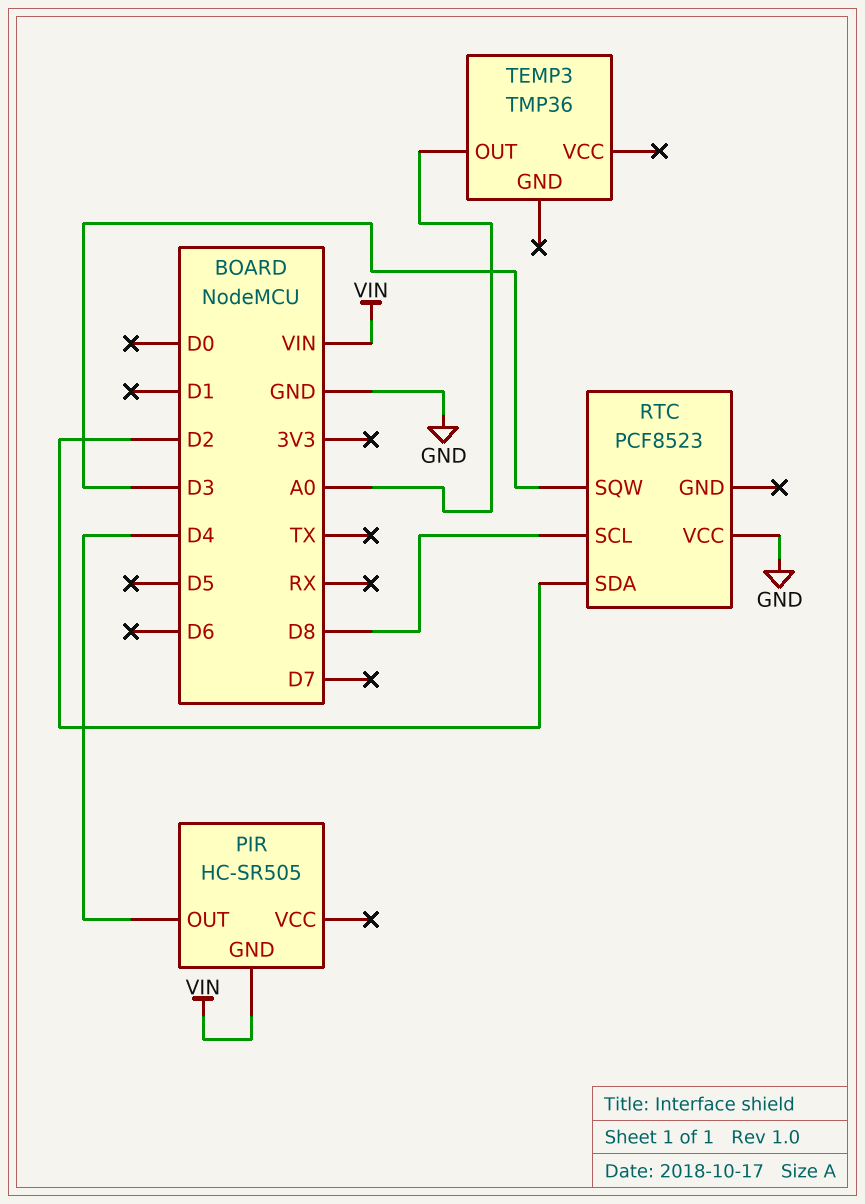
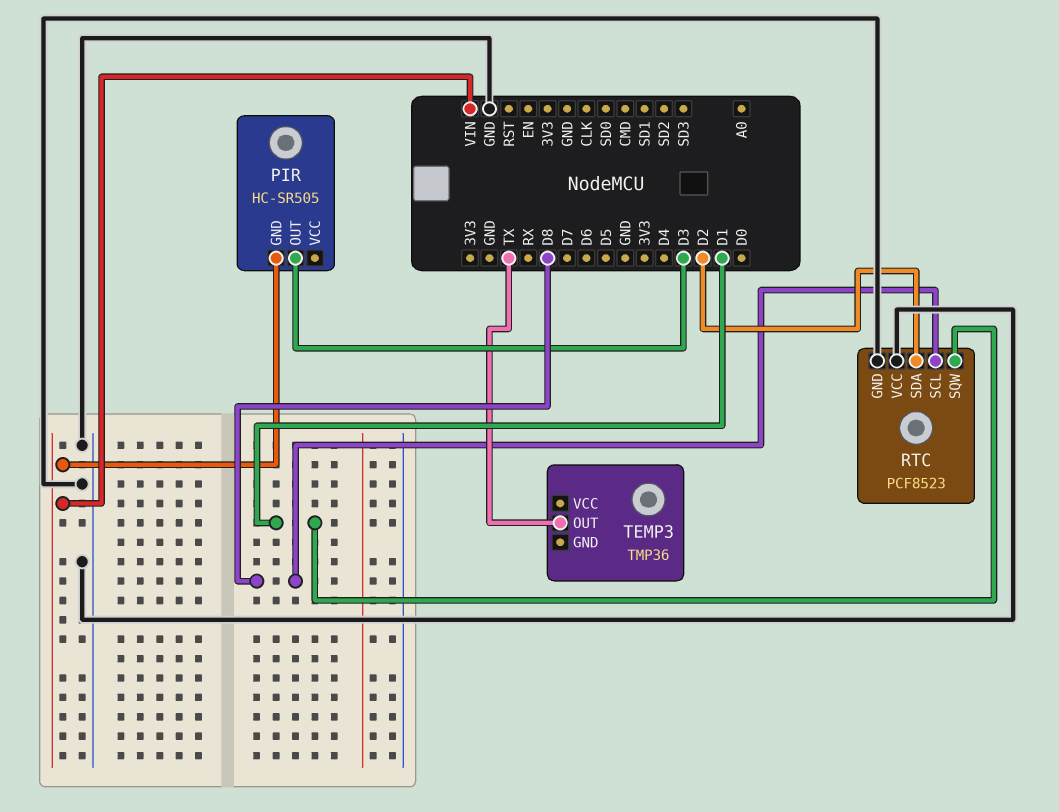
PIR pin OUT: D4 -> D3
RTC pin GND: none -> GND
RTC pin SQW: D3 -> D1
TEMP3 pin OUT: A0 -> TX

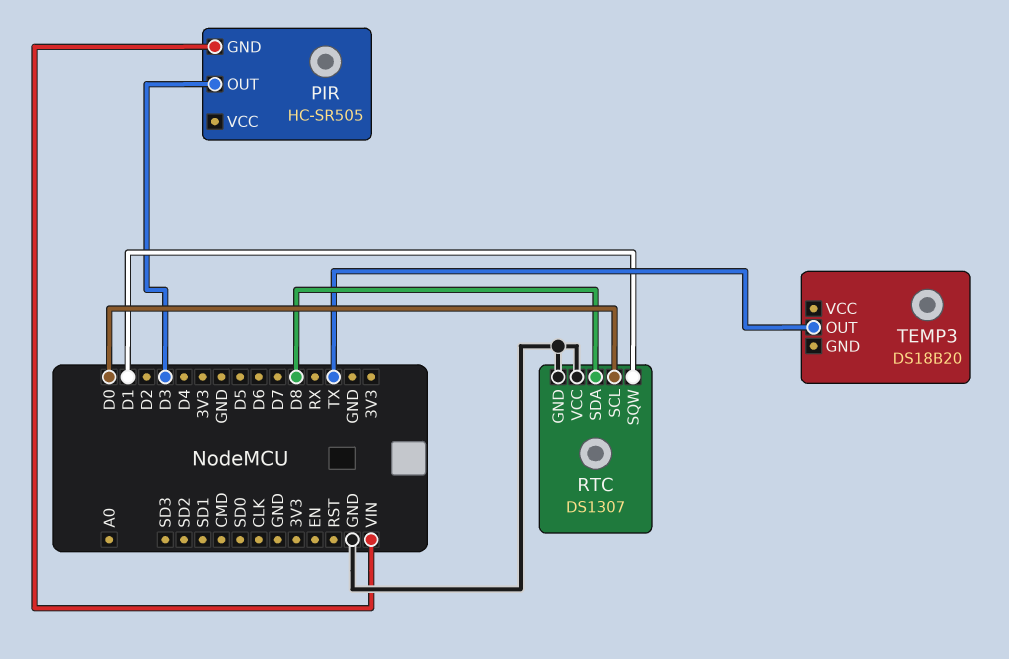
RTC: PCF8523 -> DS1307
RTC pin SCL: D8 -> D0
RTC pin SDA: D2 -> D8
TEMP3: TMP36 -> DS18B20

